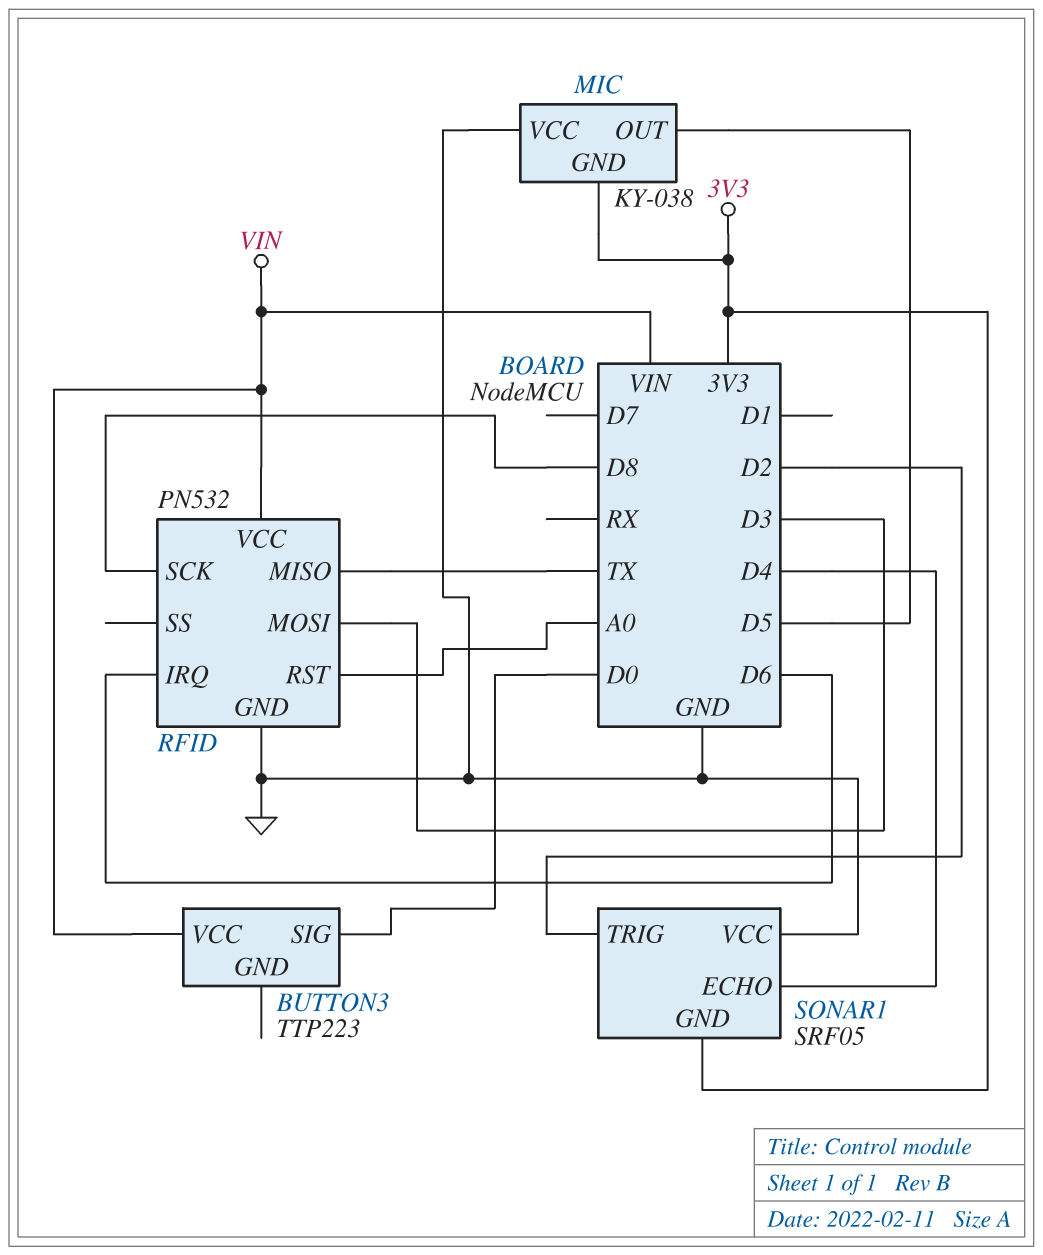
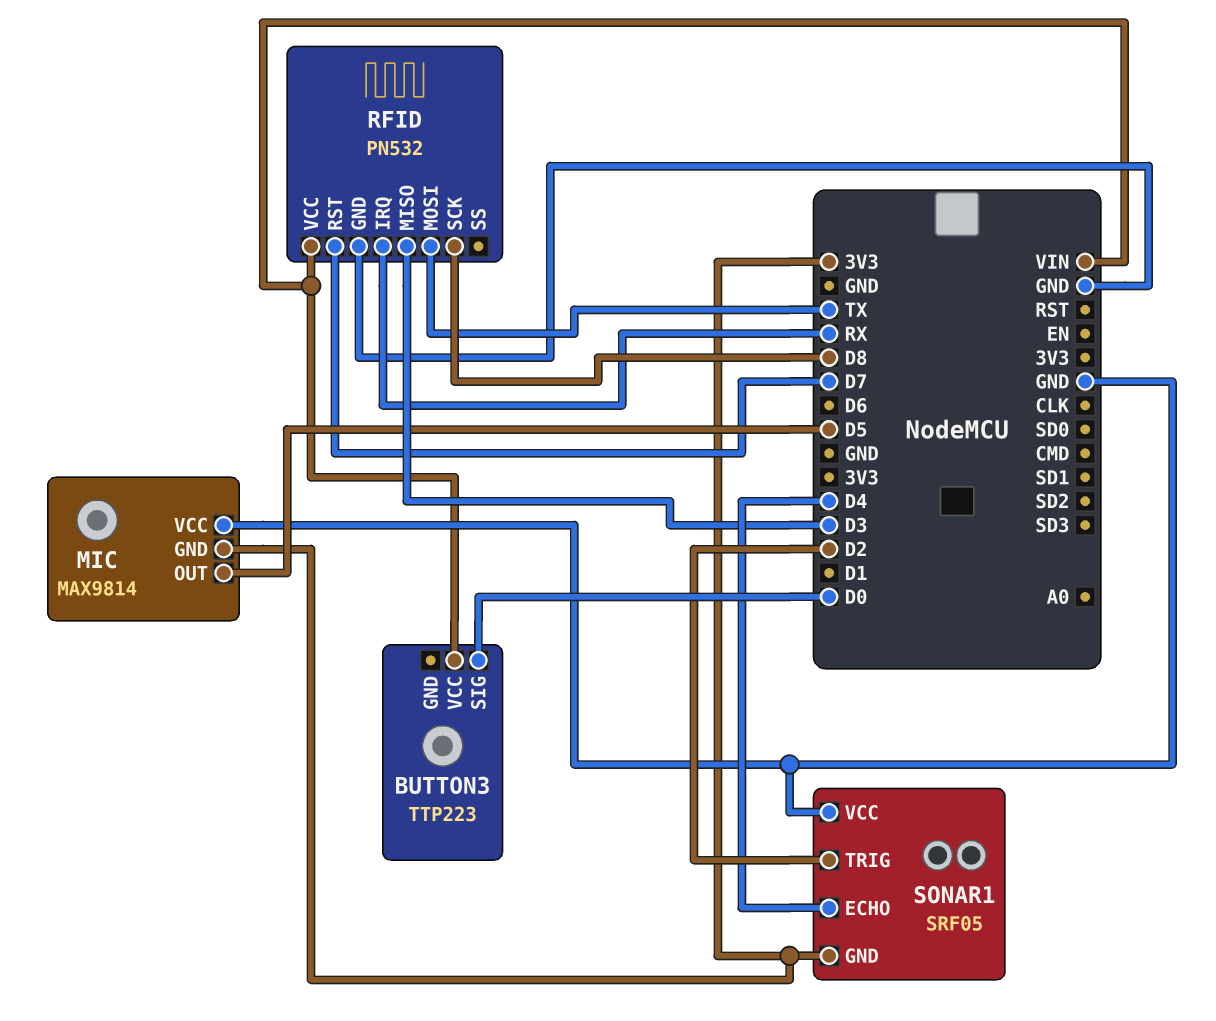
MIC: KY-038 -> MAX9814
RFID pin IRQ: D6 -> RX
RFID pin MISO: TX -> D3
RFID pin MOSI: D3 -> TX
RFID pin RST: A0 -> D7

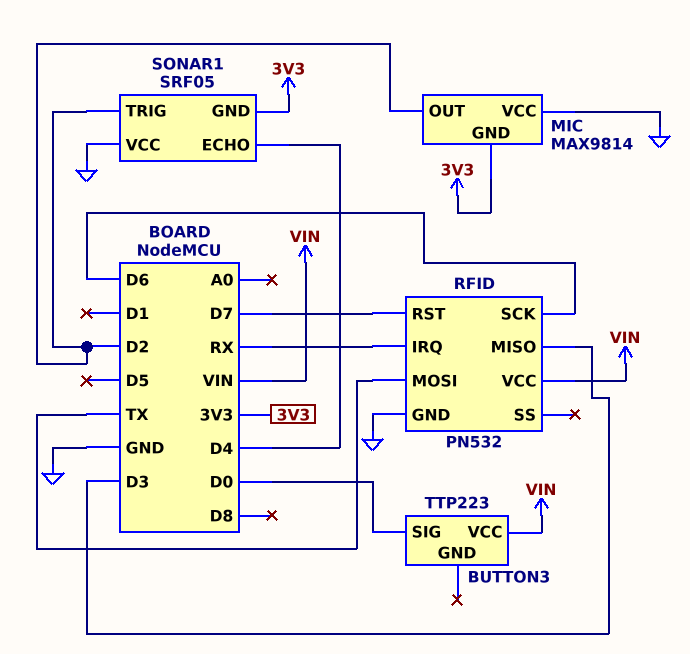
MIC pin OUT: D5 -> D2
RFID pin SCK: D8 -> D6

